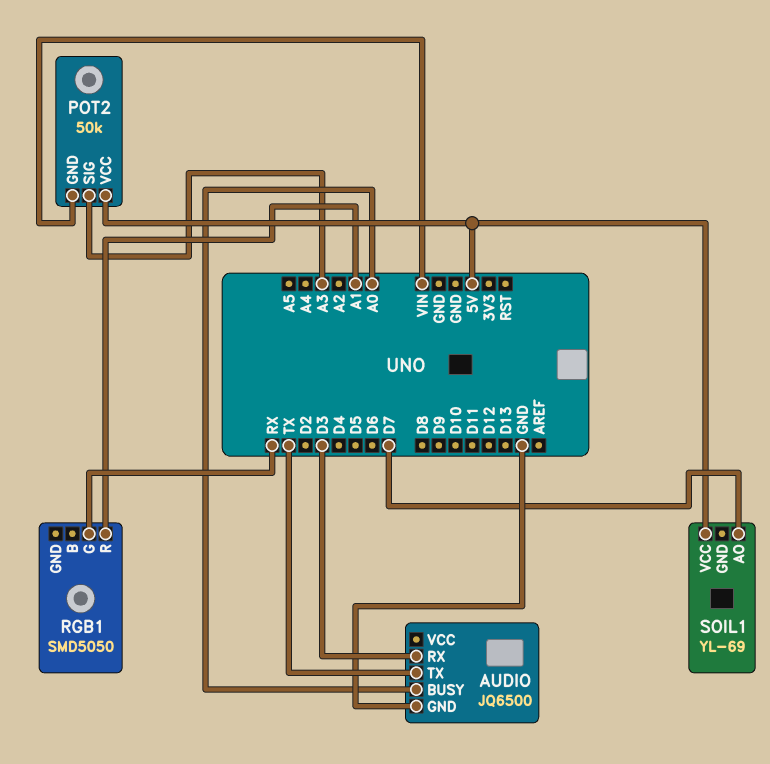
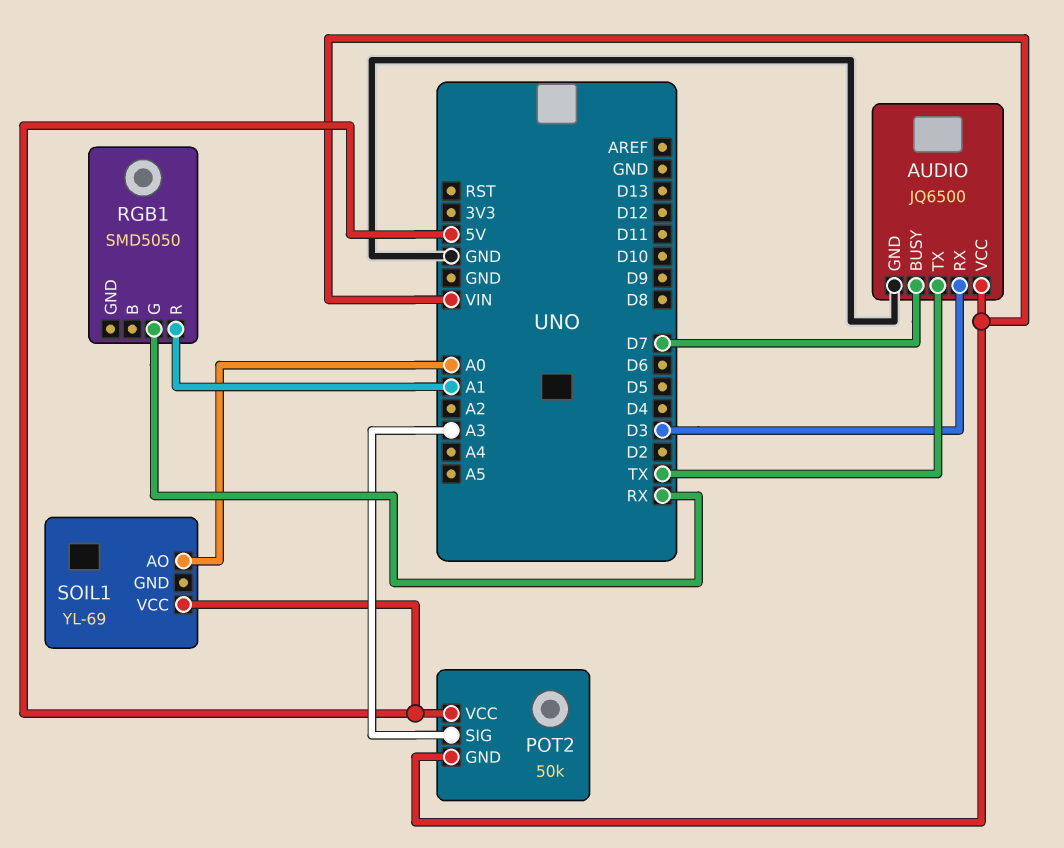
AUDIO pin BUSY: A0 -> D7
AUDIO pin VCC: none -> VIN
SOIL1 pin AO: D7 -> A0

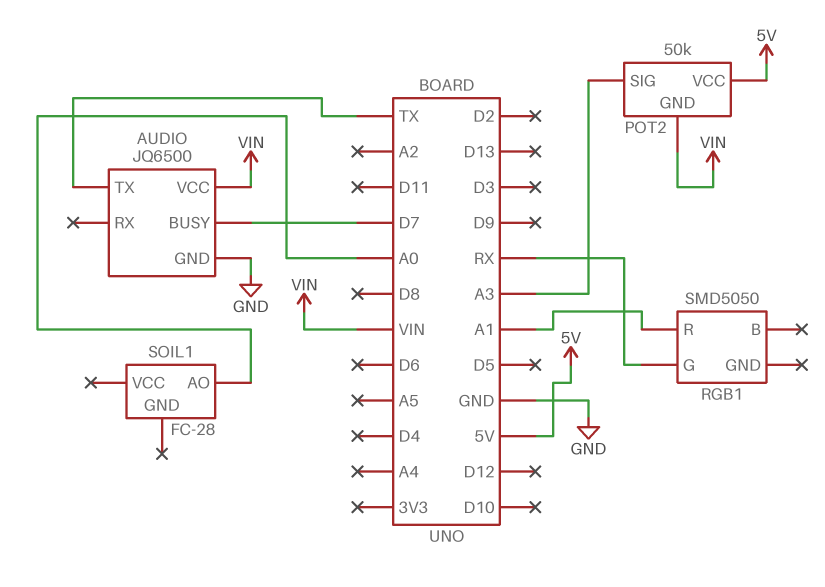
AUDIO pin RX: D3 -> none
SOIL1: YL-69 -> FC-28
SOIL1 pin VCC: 5V -> none

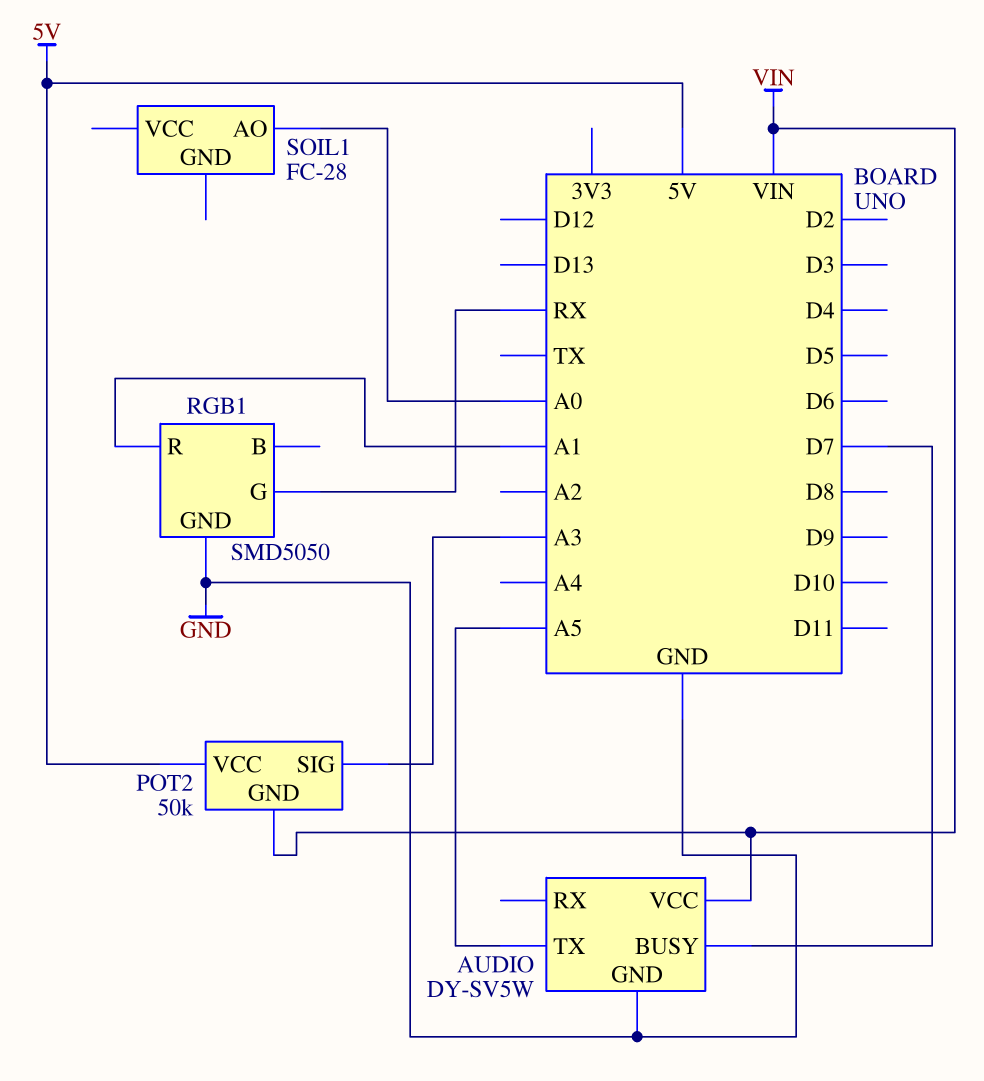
AUDIO: JQ6500 -> DY-SV5W
AUDIO pin TX: TX -> A5
RGB1 pin GND: none -> GND

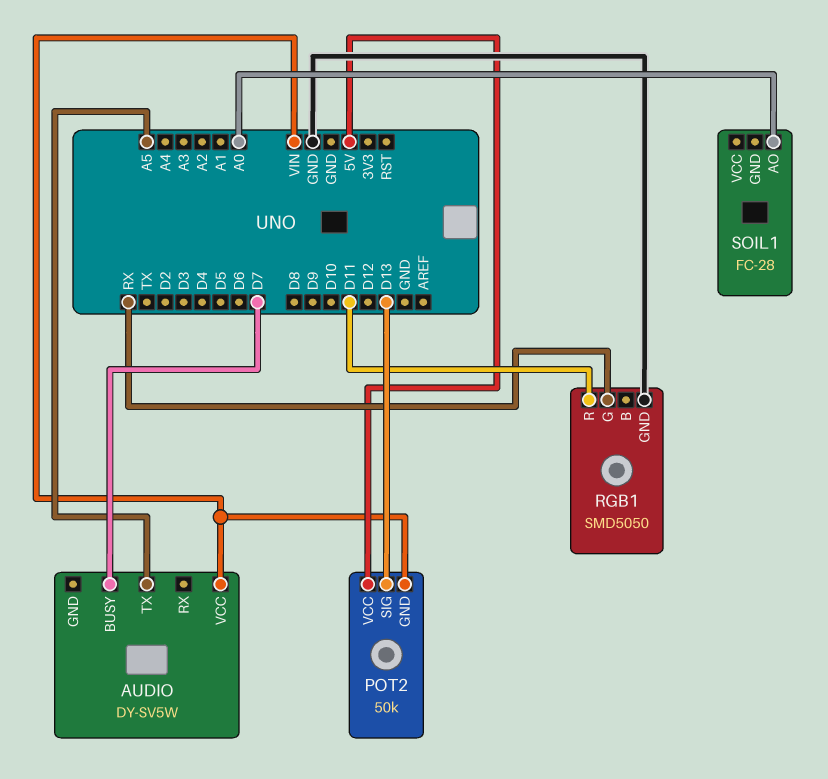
AUDIO pin GND: GND -> none
POT2 pin SIG: A3 -> D13
RGB1 pin R: A1 -> D11

